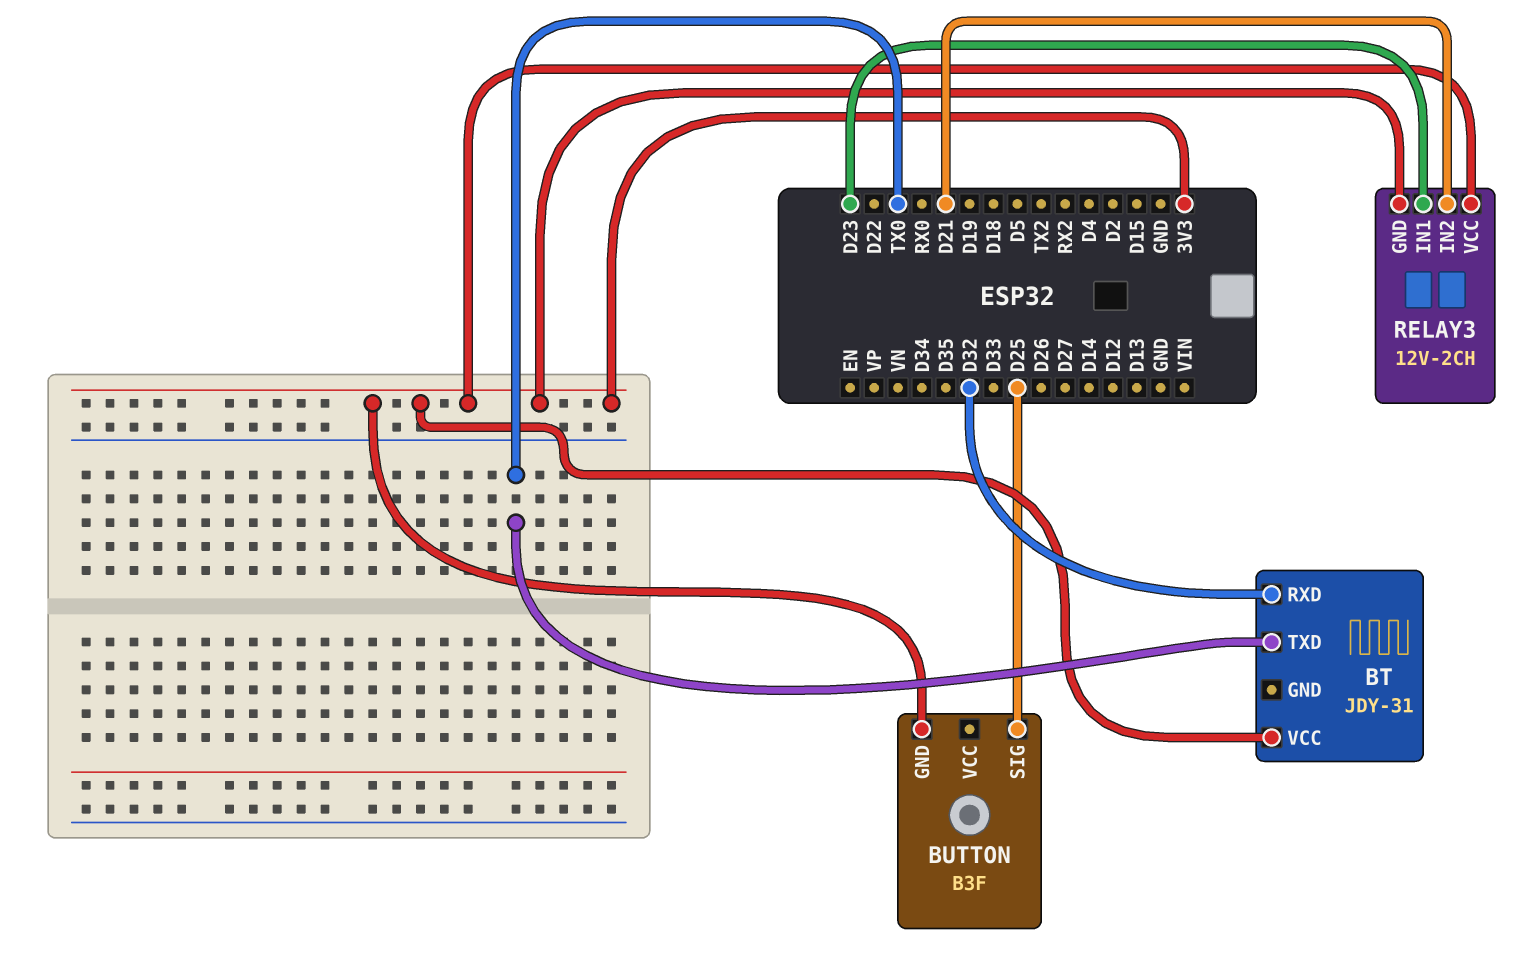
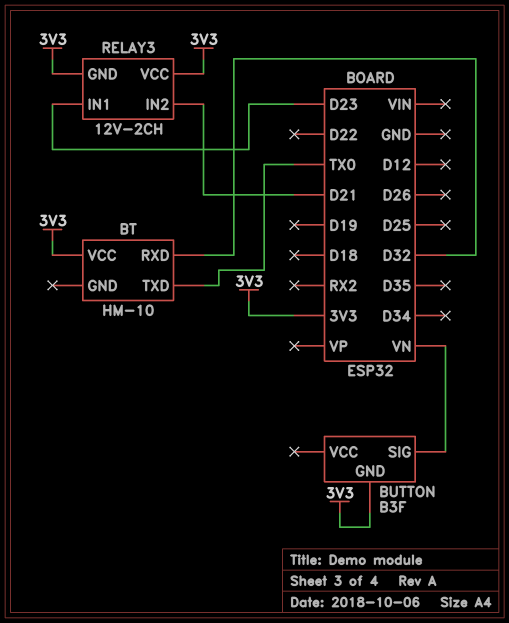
BT: JDY-31 -> HM-10
BUTTON pin SIG: D25 -> VN

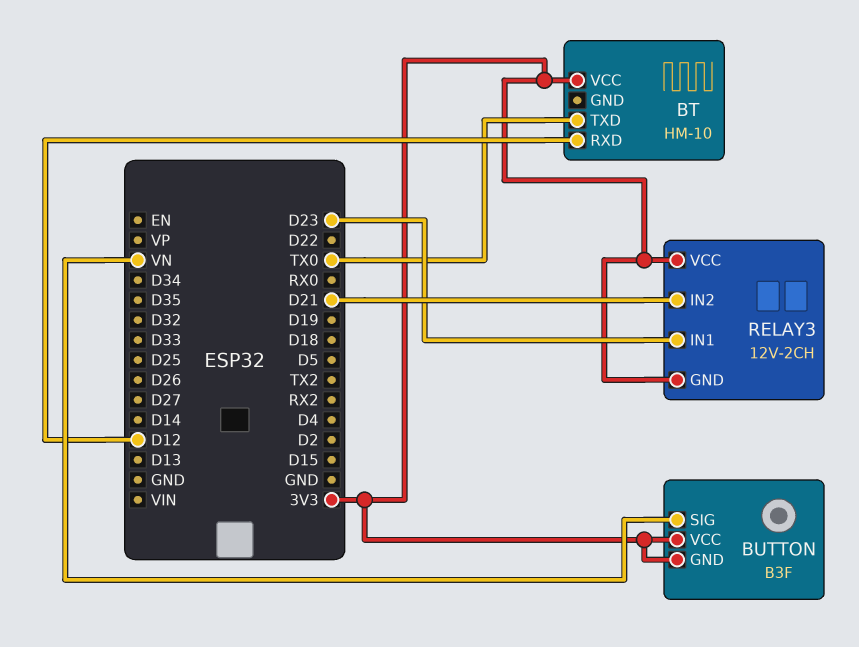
BT pin RXD: D32 -> D12
BUTTON pin VCC: none -> 3V3

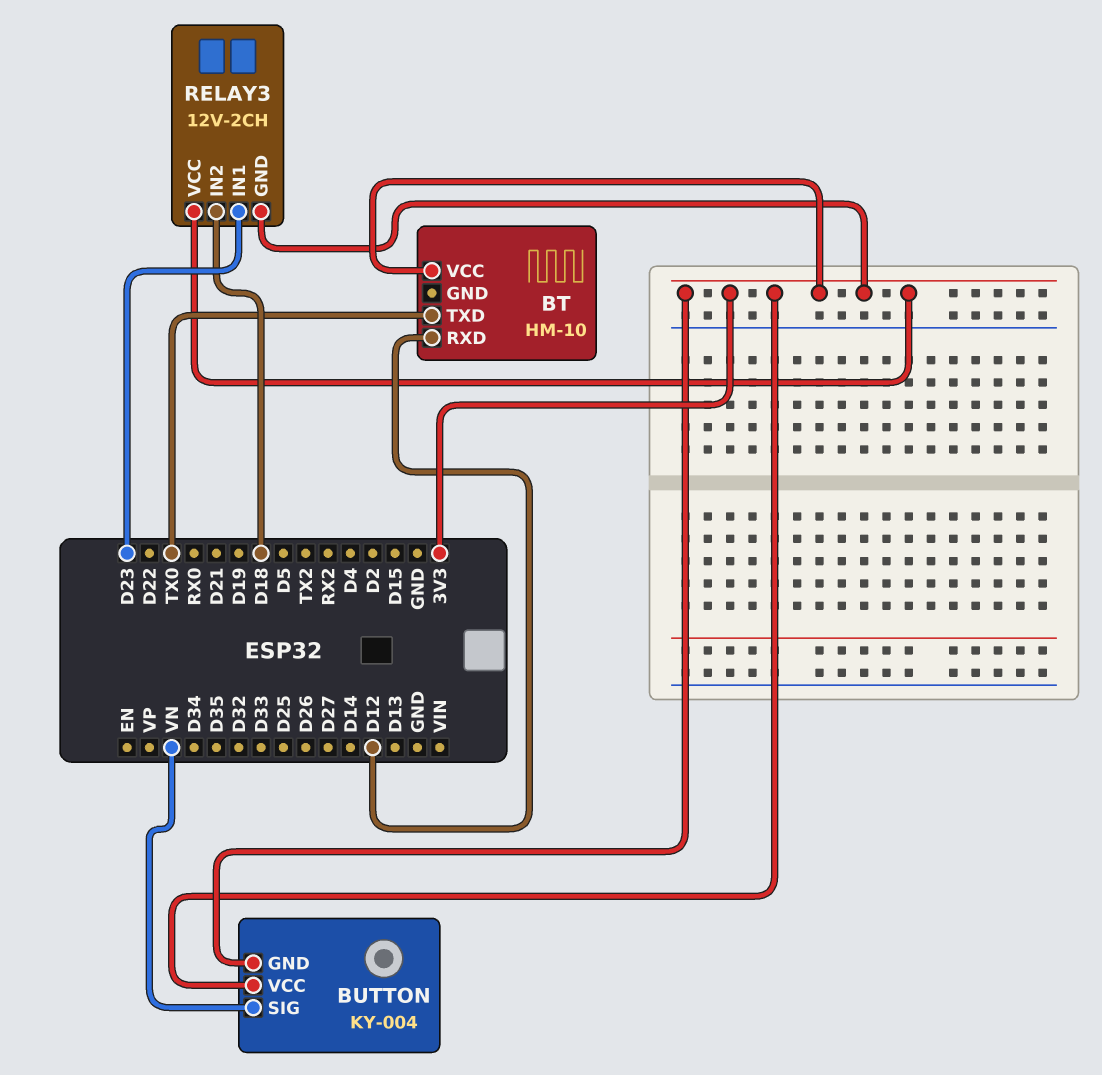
BUTTON: B3F -> KY-004
RELAY3 pin IN2: D21 -> D18

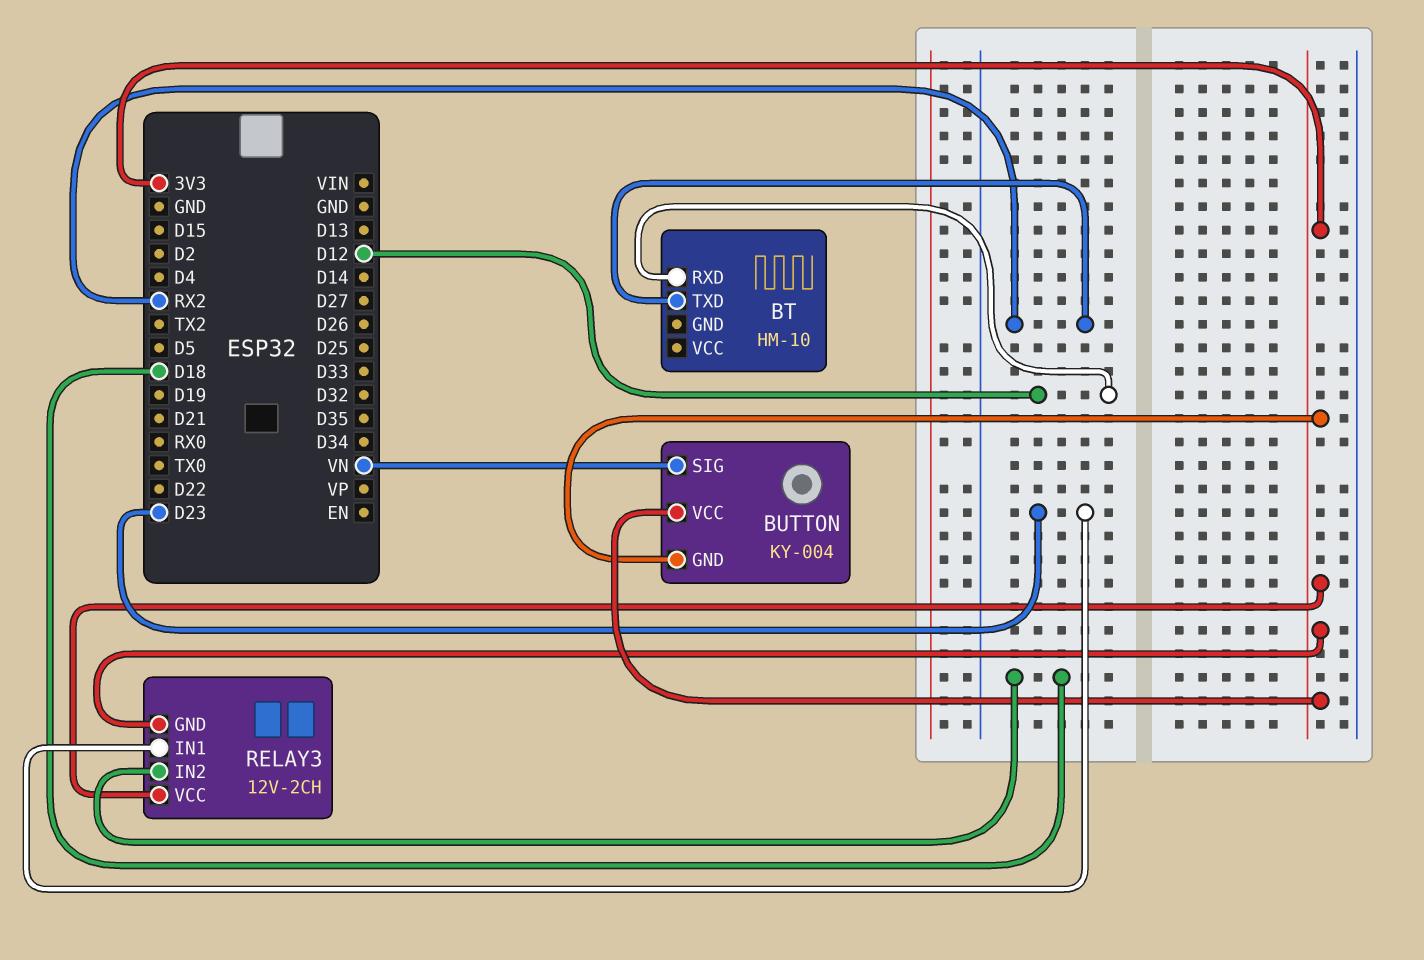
BT pin TXD: TX0 -> RX2
BT pin VCC: 3V3 -> none

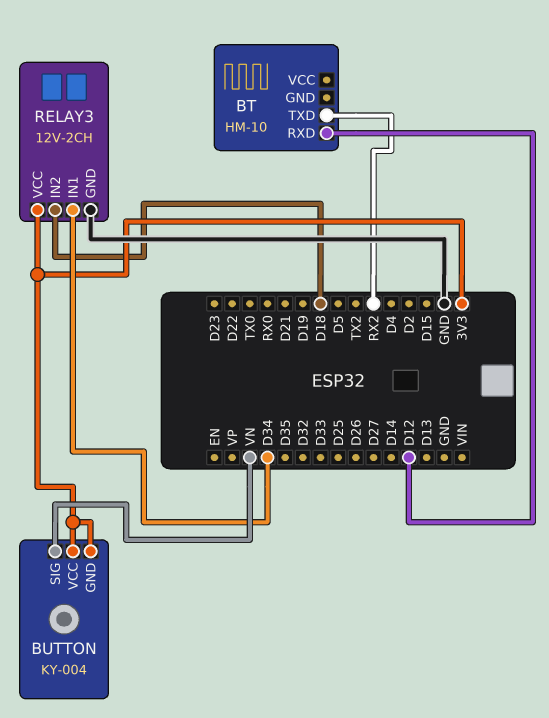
RELAY3 pin GND: 3V3 -> GND
RELAY3 pin IN1: D23 -> D34

